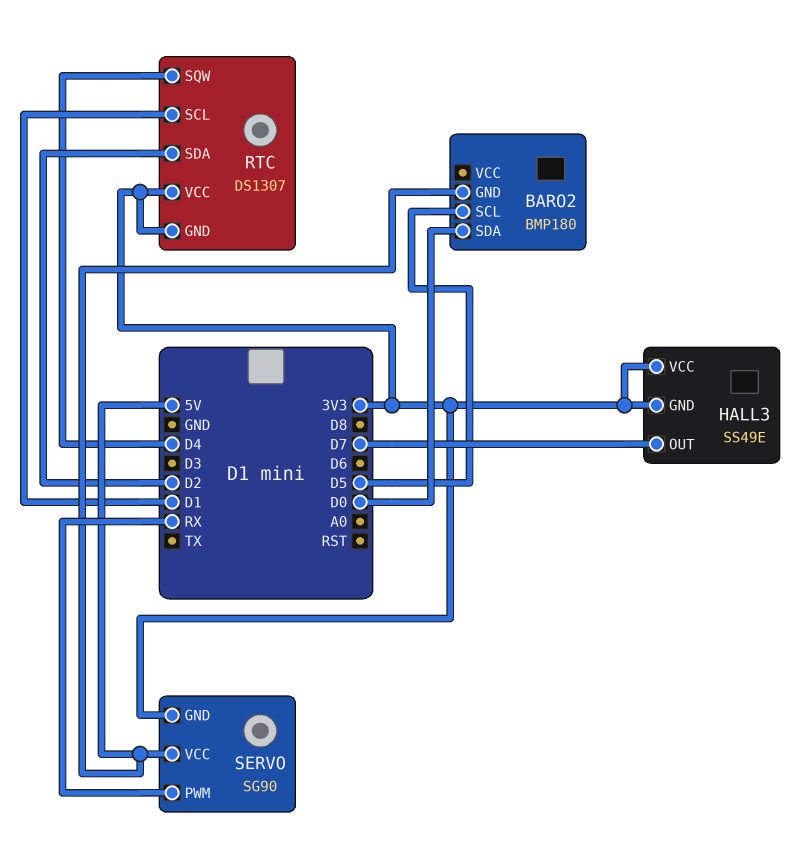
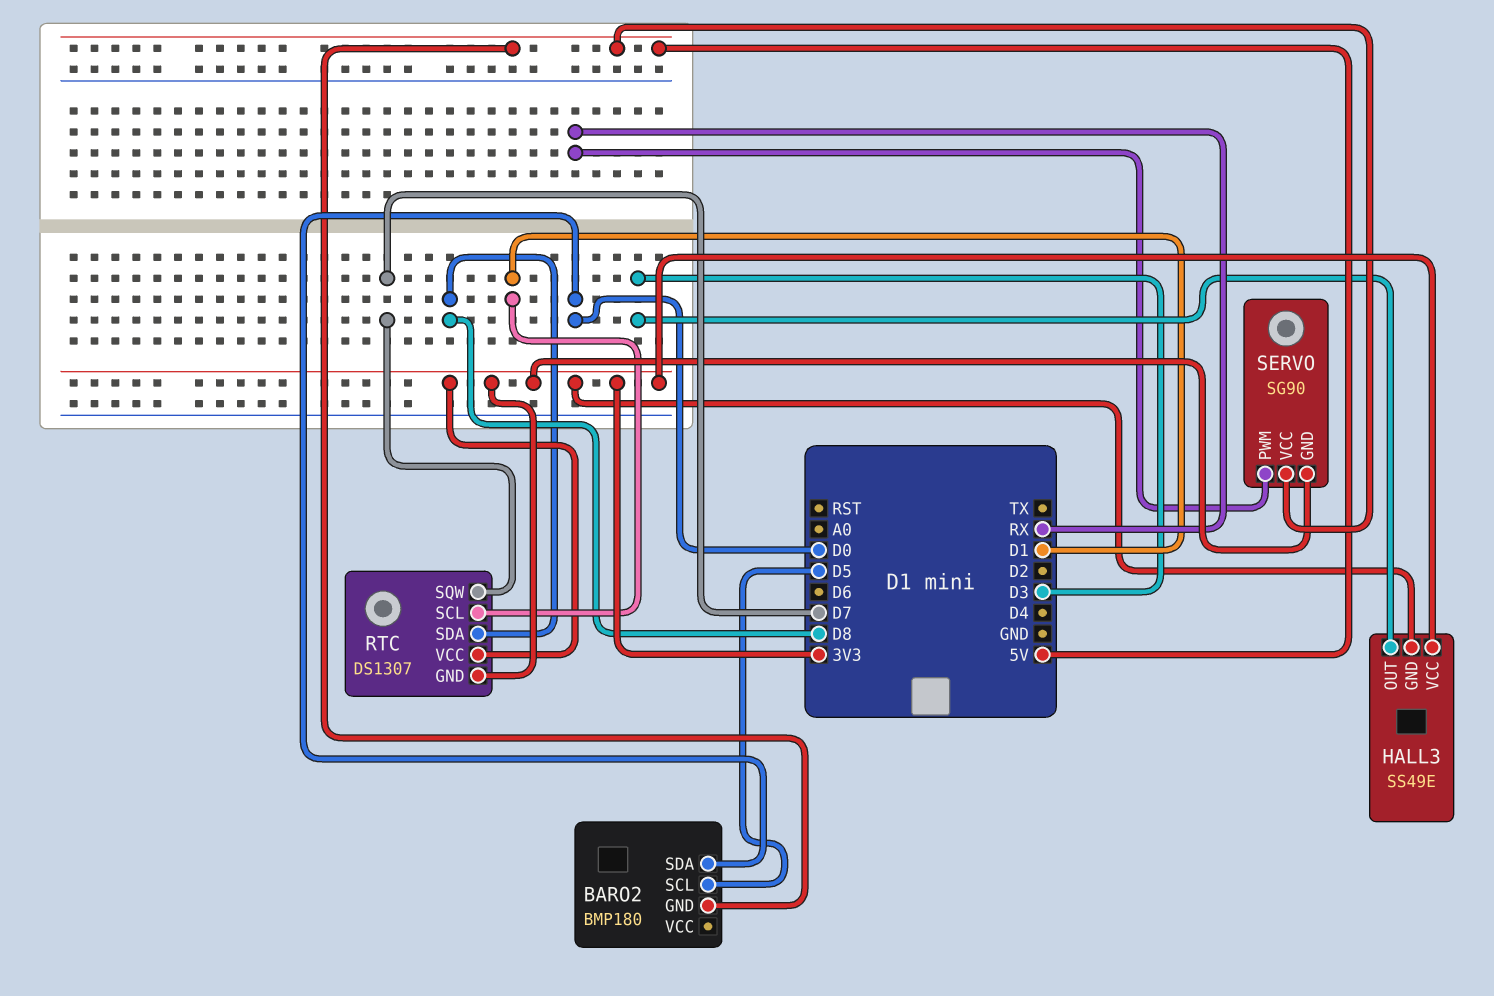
HALL3 pin OUT: D7 -> D3
RTC pin SDA: D2 -> D8
RTC pin SQW: D4 -> D7

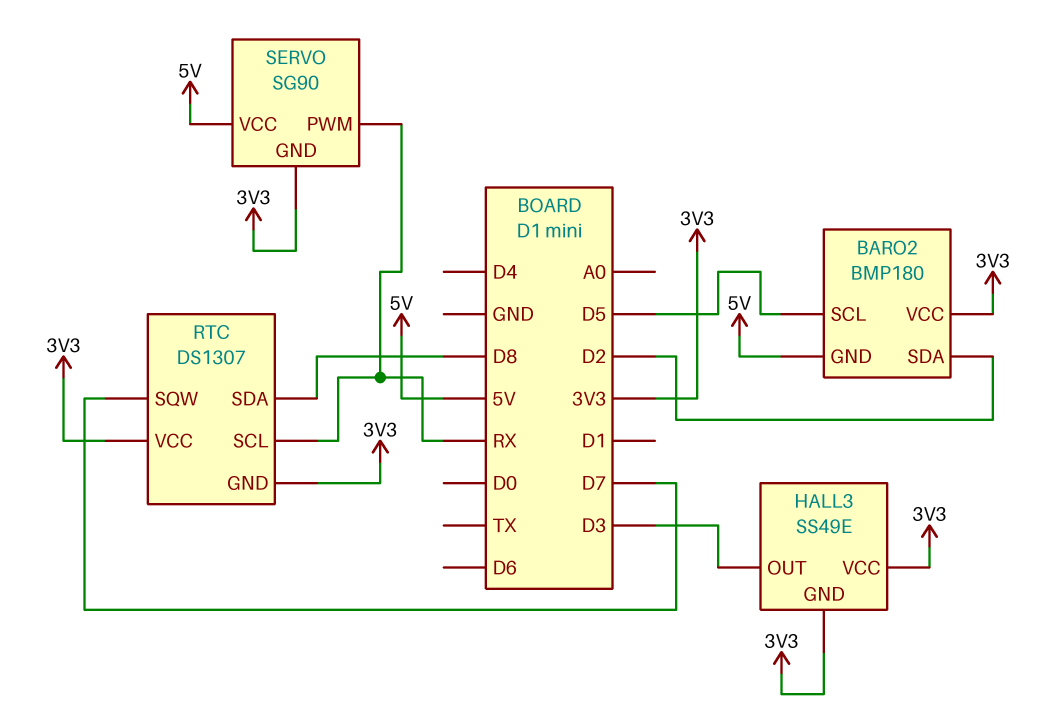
BARO2 pin SDA: D0 -> D2
BARO2 pin VCC: none -> 3V3
RTC pin SCL: D1 -> RX

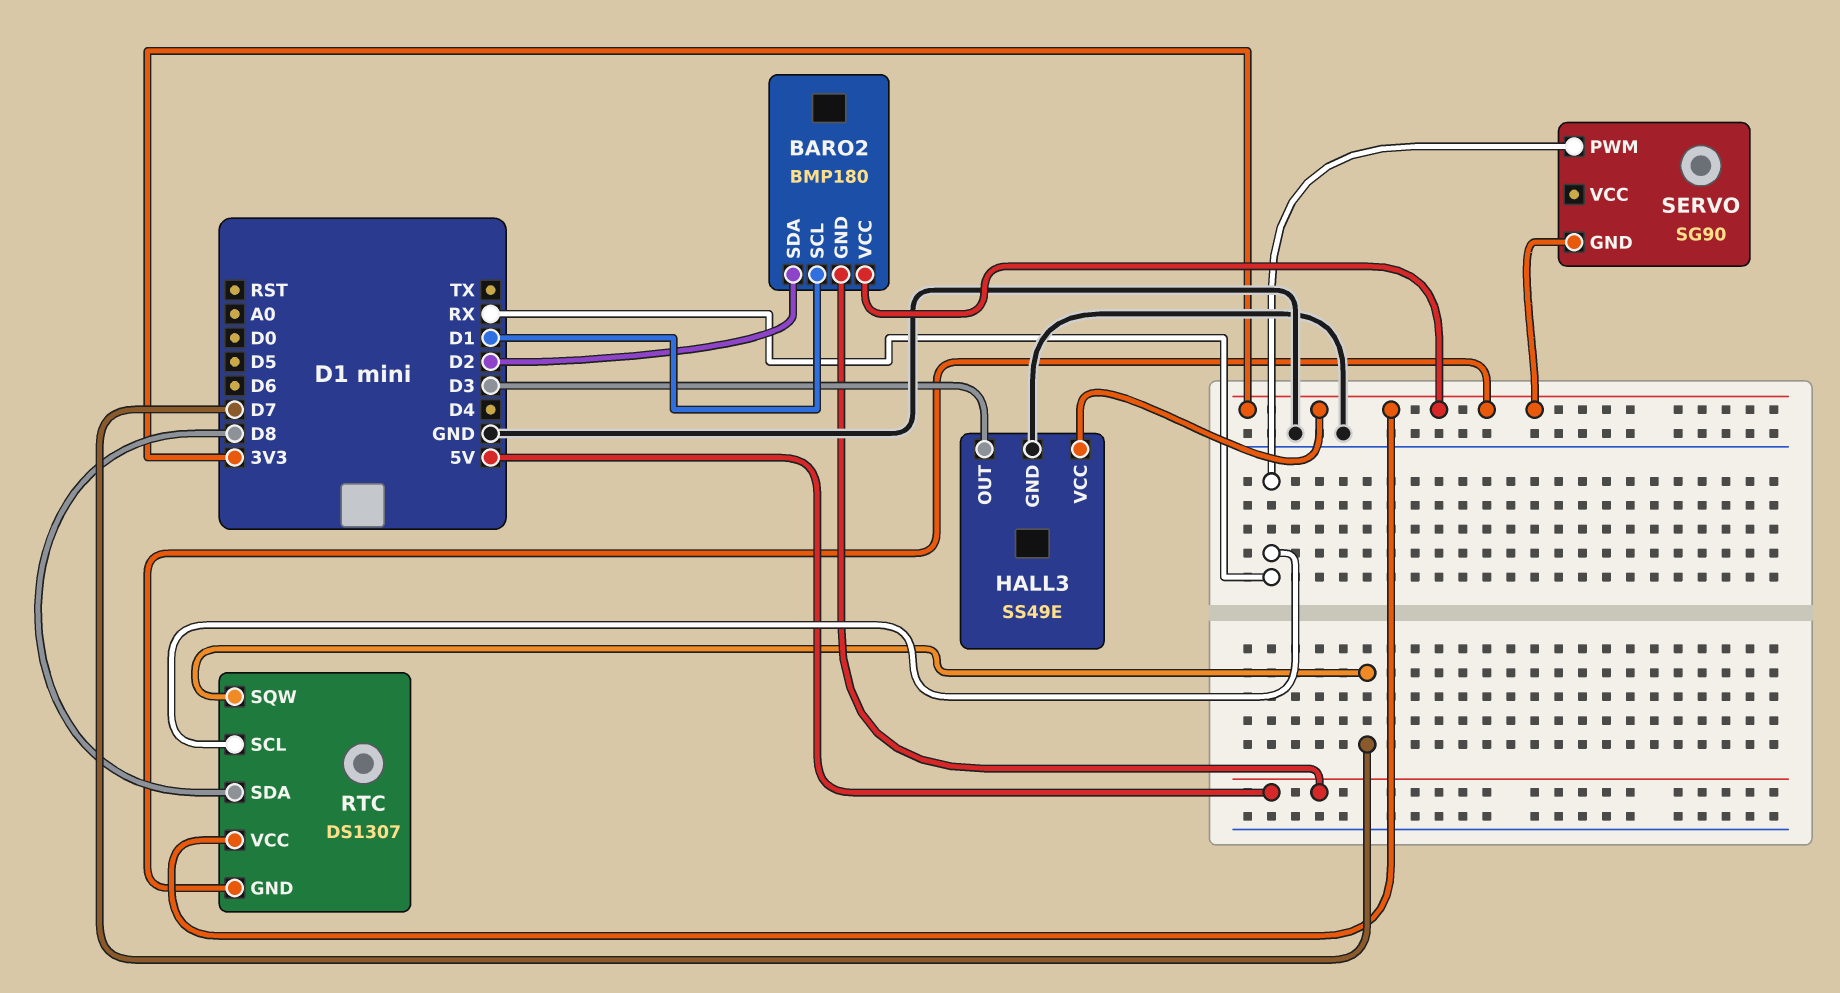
BARO2 pin SCL: D5 -> D1
HALL3 pin GND: 3V3 -> GND
SERVO pin VCC: 5V -> none

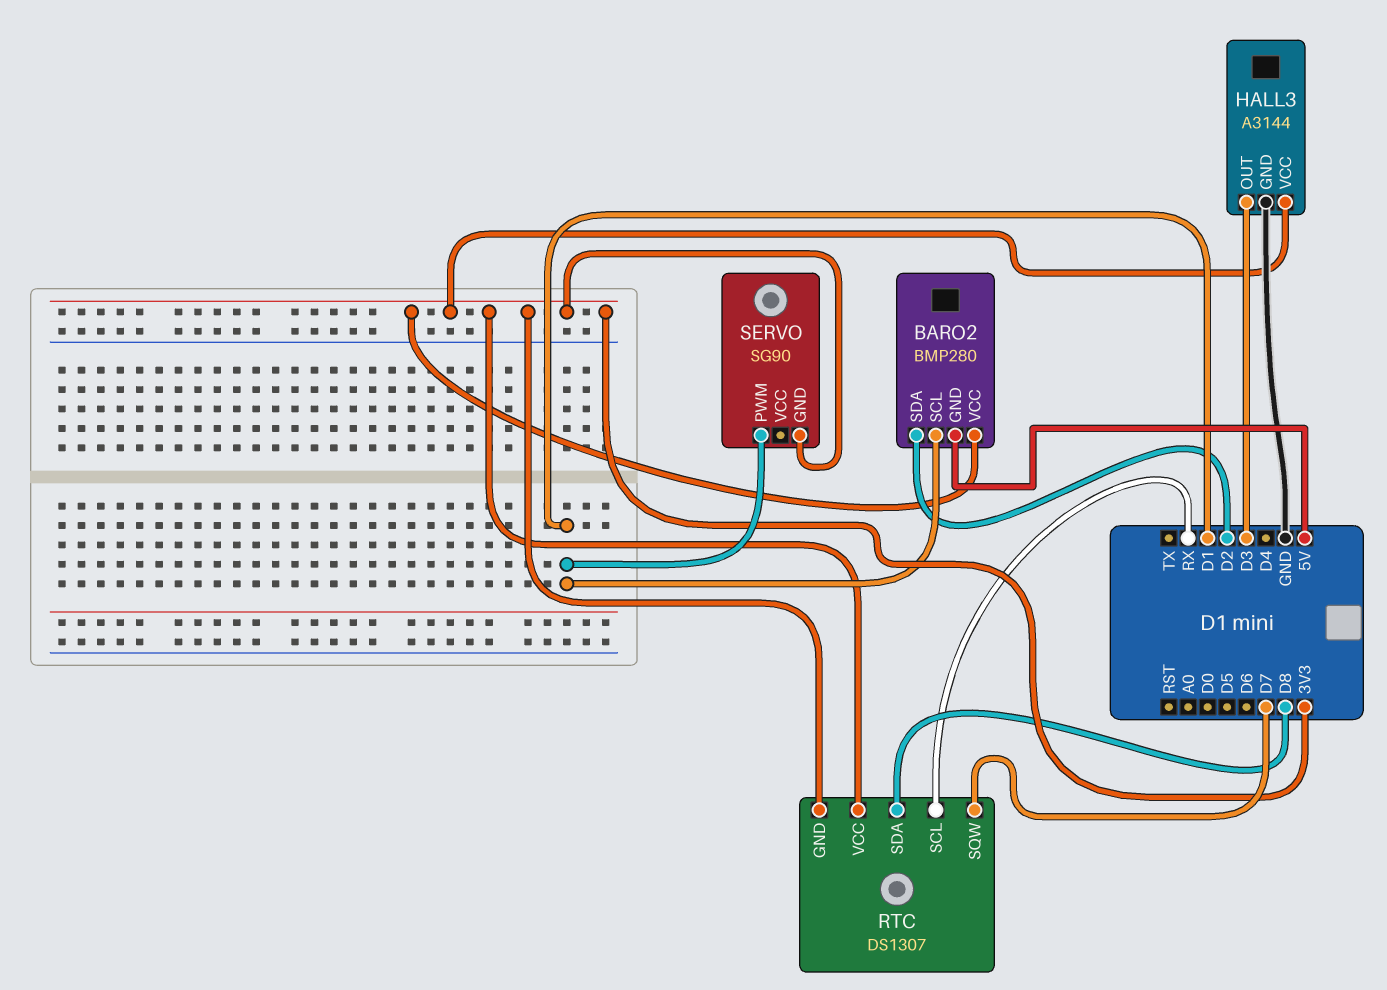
BARO2: BMP180 -> BMP280
HALL3: SS49E -> A3144
SERVO pin PWM: RX -> D1

